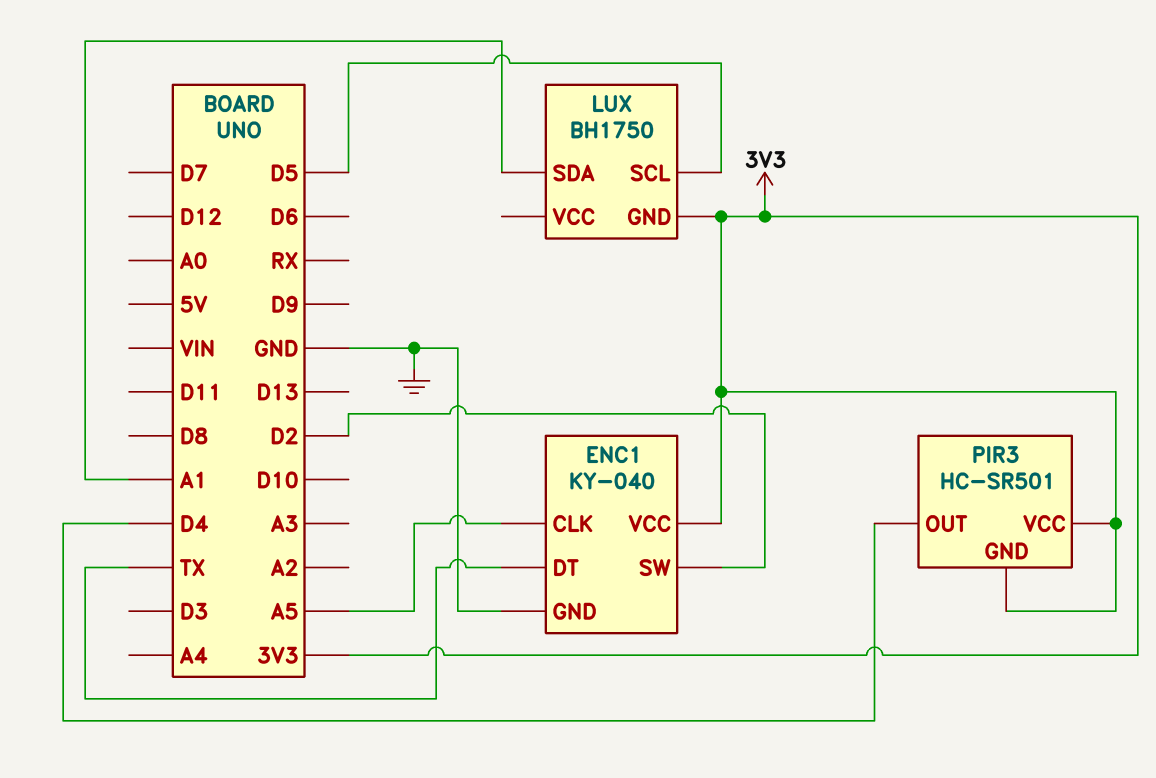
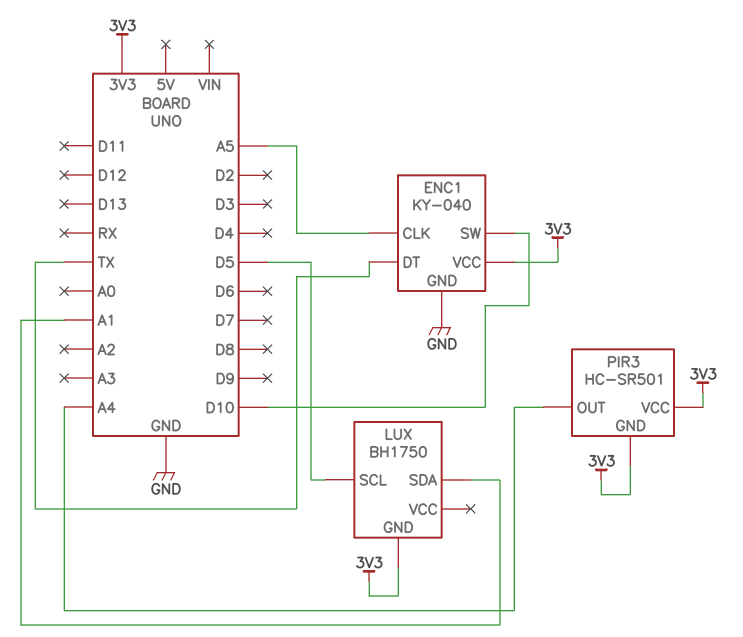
ENC1 pin SW: D2 -> D10
PIR3 pin OUT: D4 -> A4

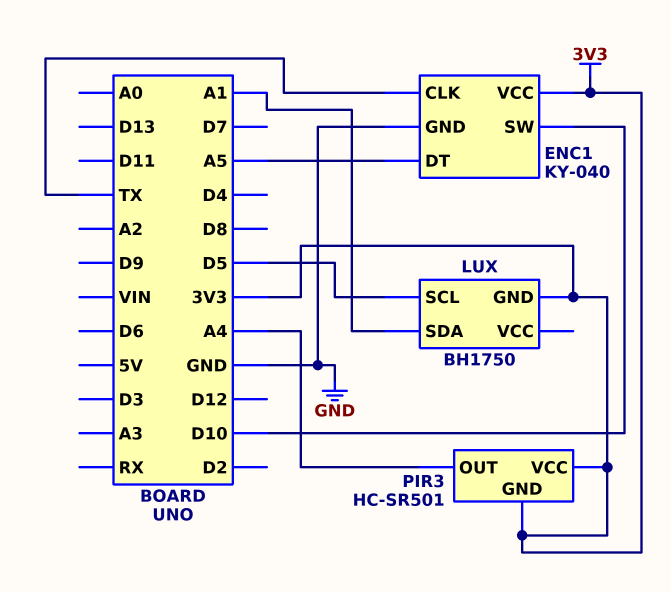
ENC1 pin CLK: A5 -> TX
ENC1 pin DT: TX -> A5

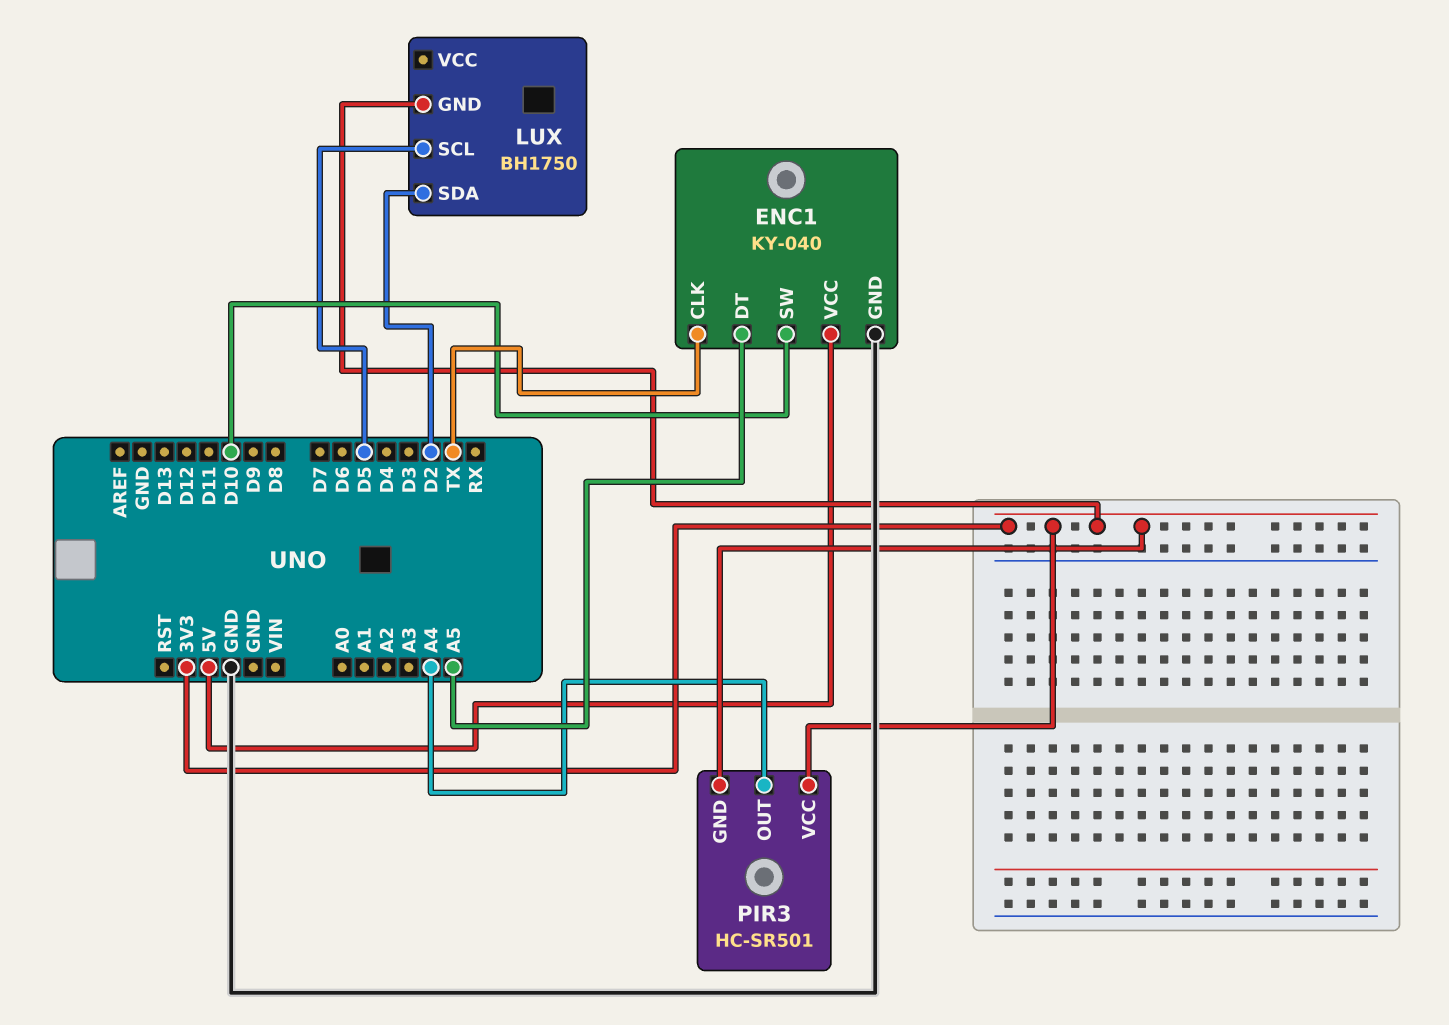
ENC1 pin VCC: 3V3 -> 5V
LUX pin SDA: A1 -> D2

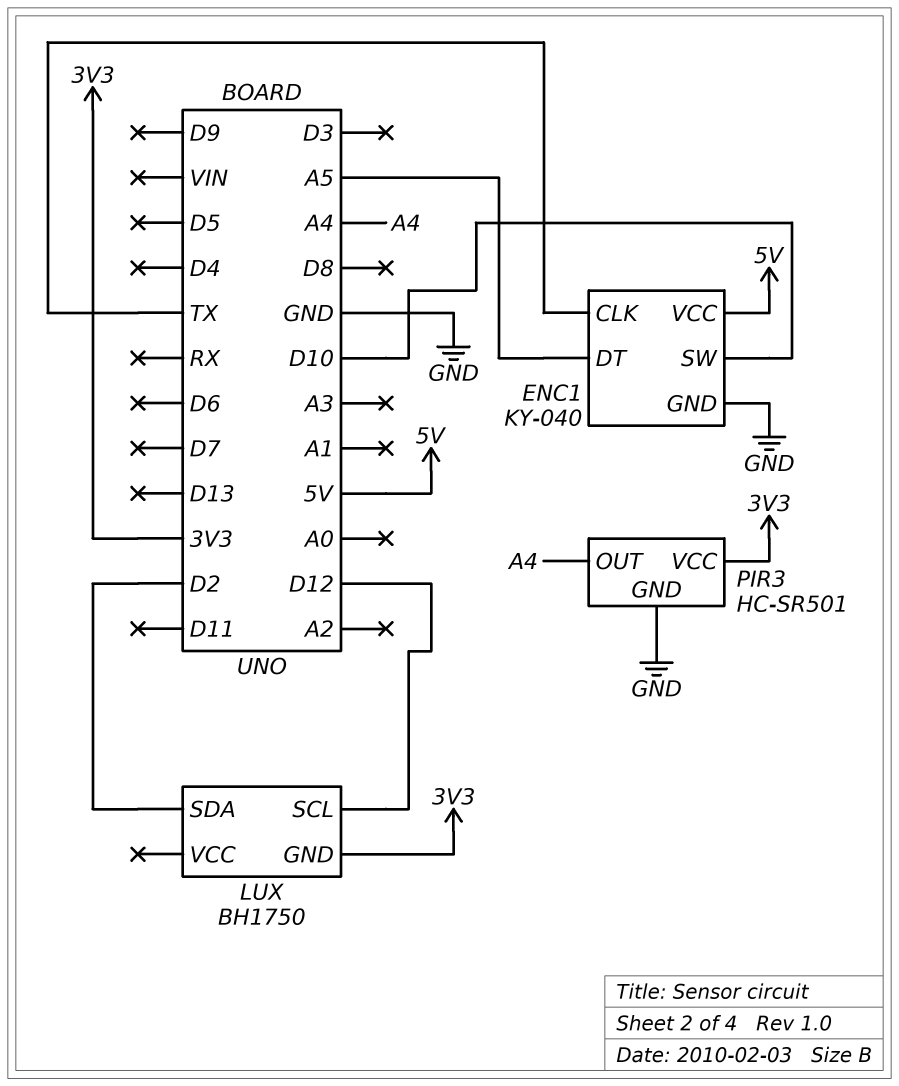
LUX pin SCL: D5 -> D12
PIR3 pin GND: 3V3 -> GND

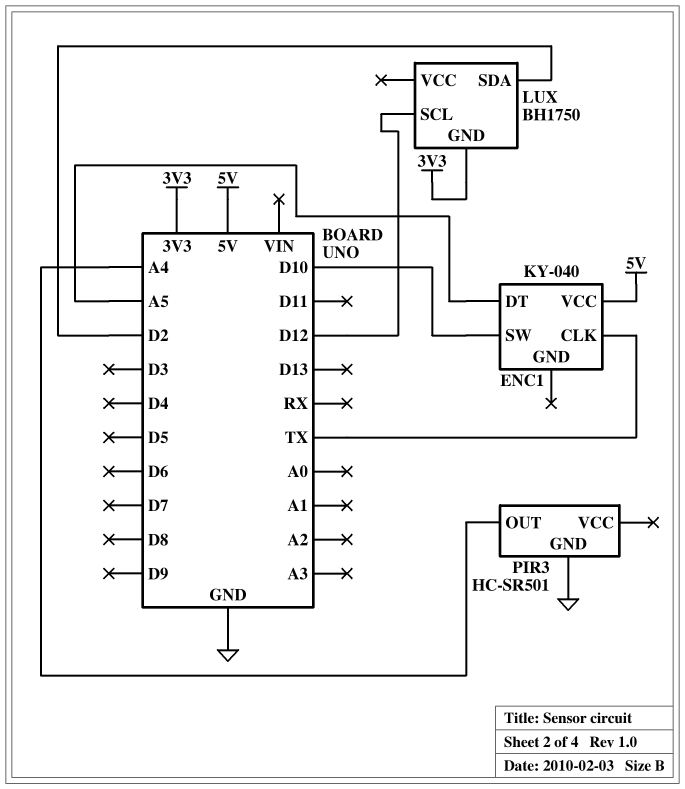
ENC1 pin GND: GND -> none
PIR3 pin VCC: 3V3 -> none

